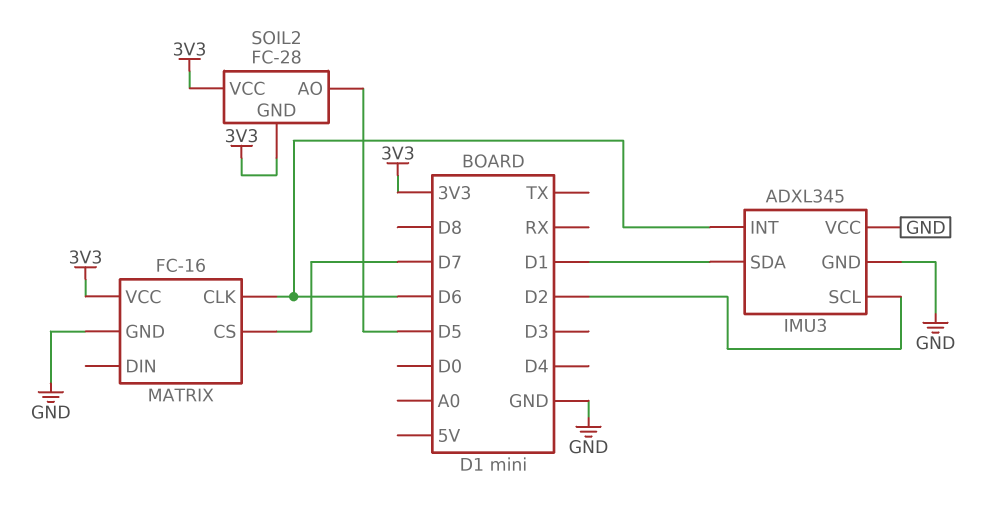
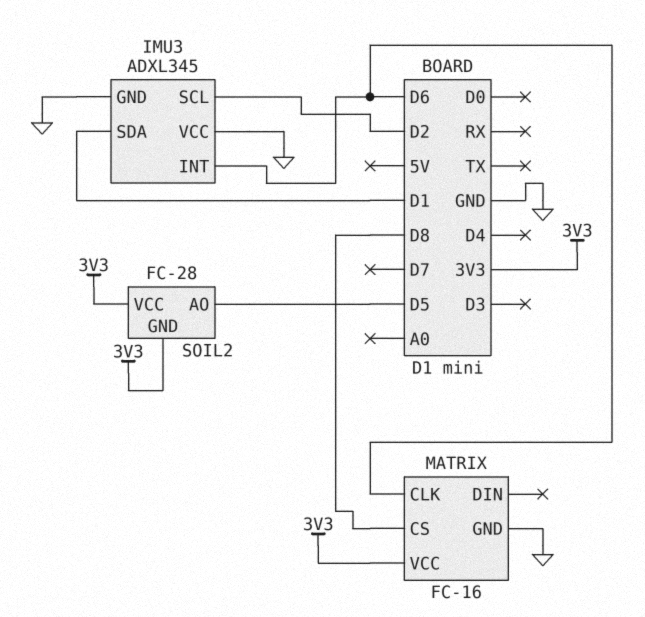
MATRIX pin CS: D7 -> D8

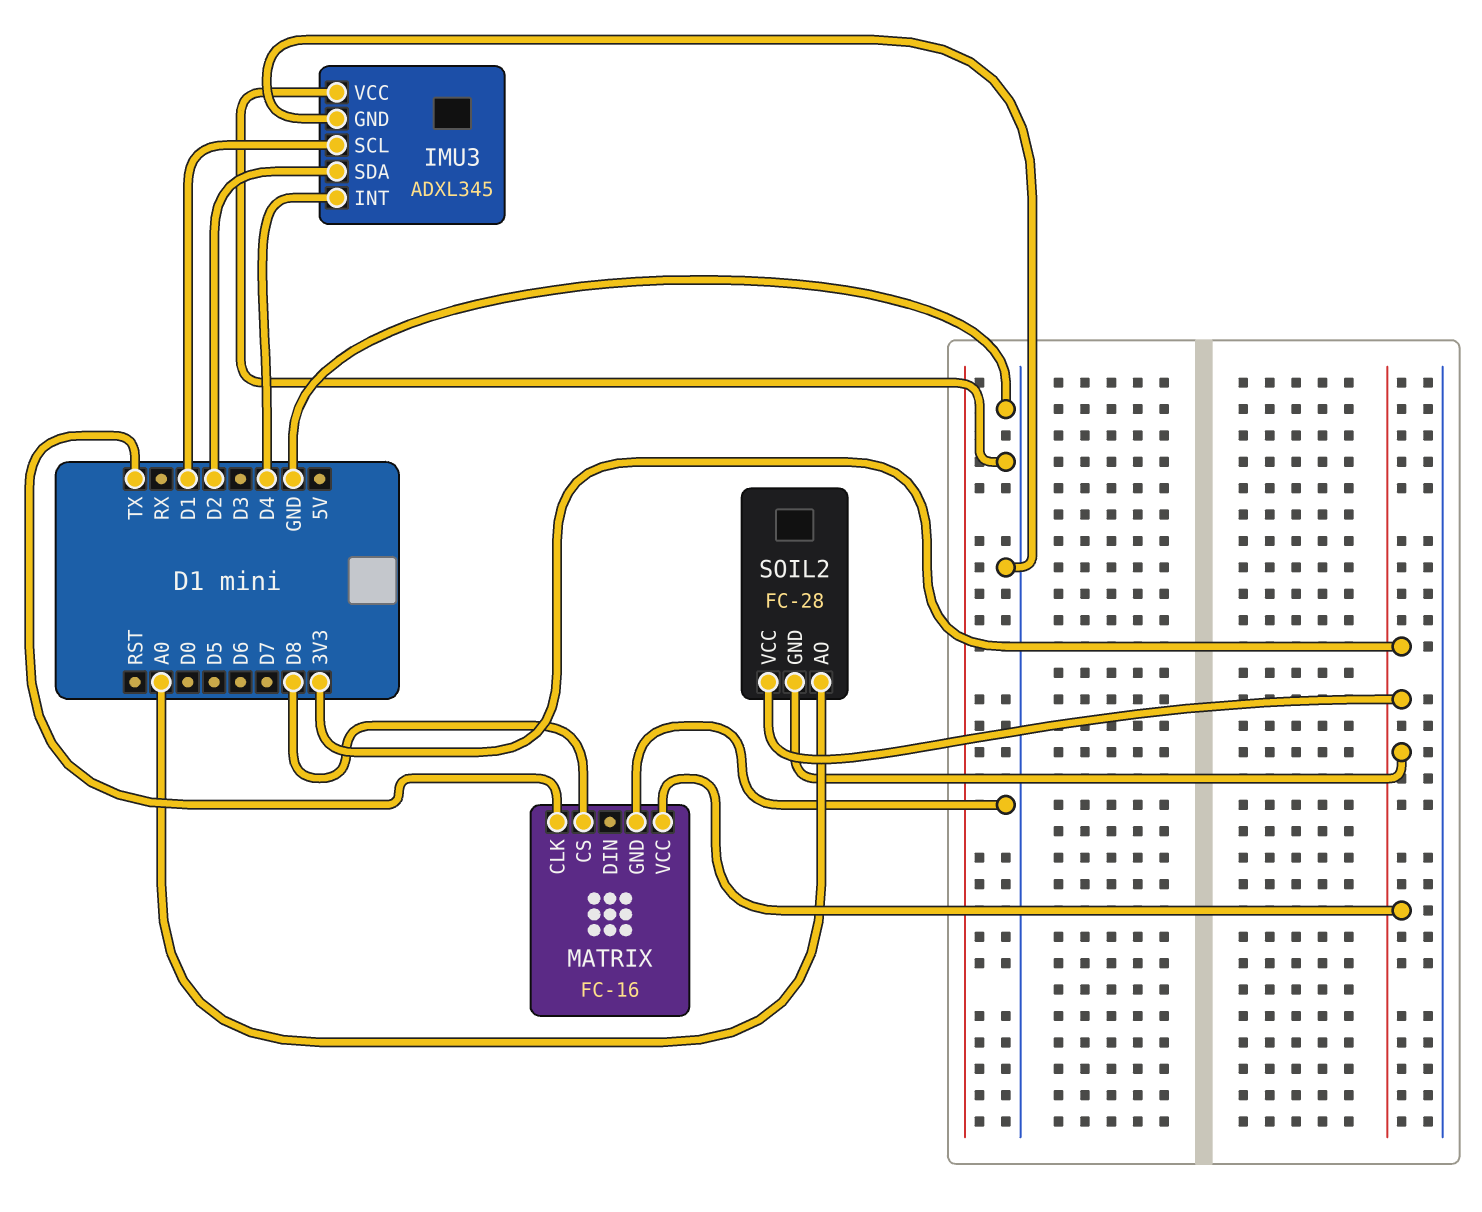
IMU3 pin INT: D6 -> D4
IMU3 pin SCL: D2 -> D1
IMU3 pin SDA: D1 -> D2
MATRIX pin CLK: D6 -> TX
SOIL2 pin AO: D5 -> A0

